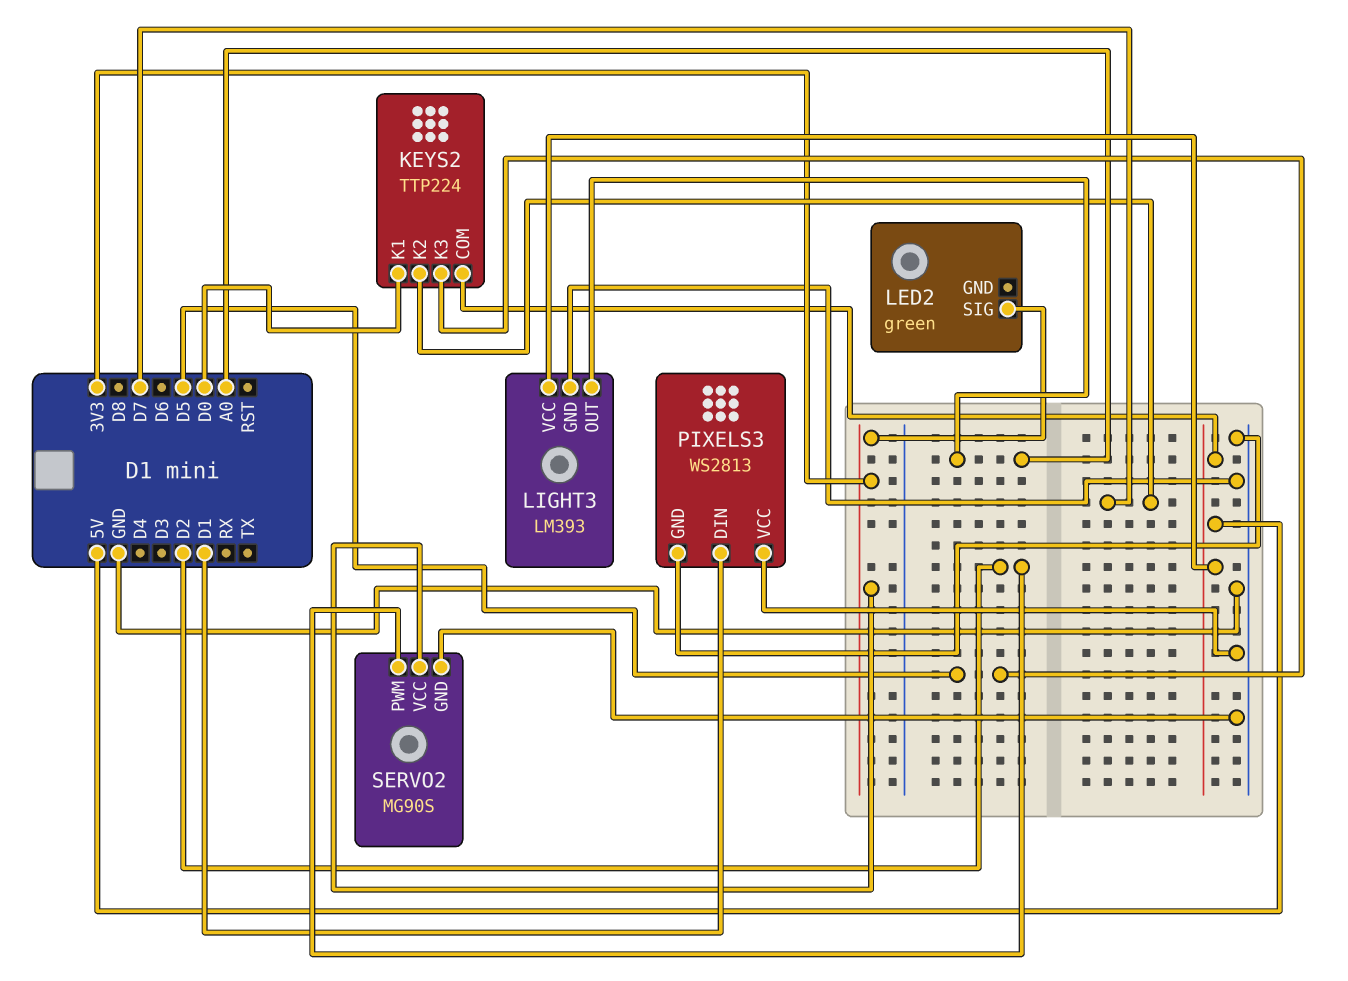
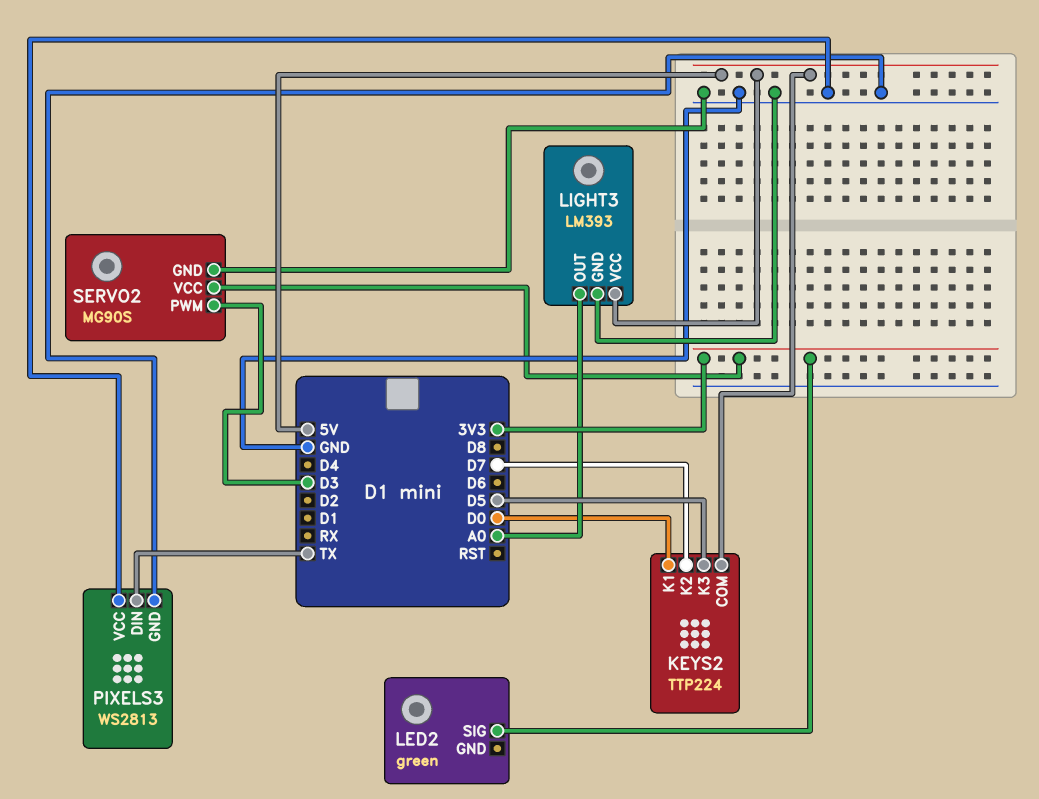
PIXELS3 pin DIN: D1 -> TX
SERVO2 pin PWM: D2 -> D3

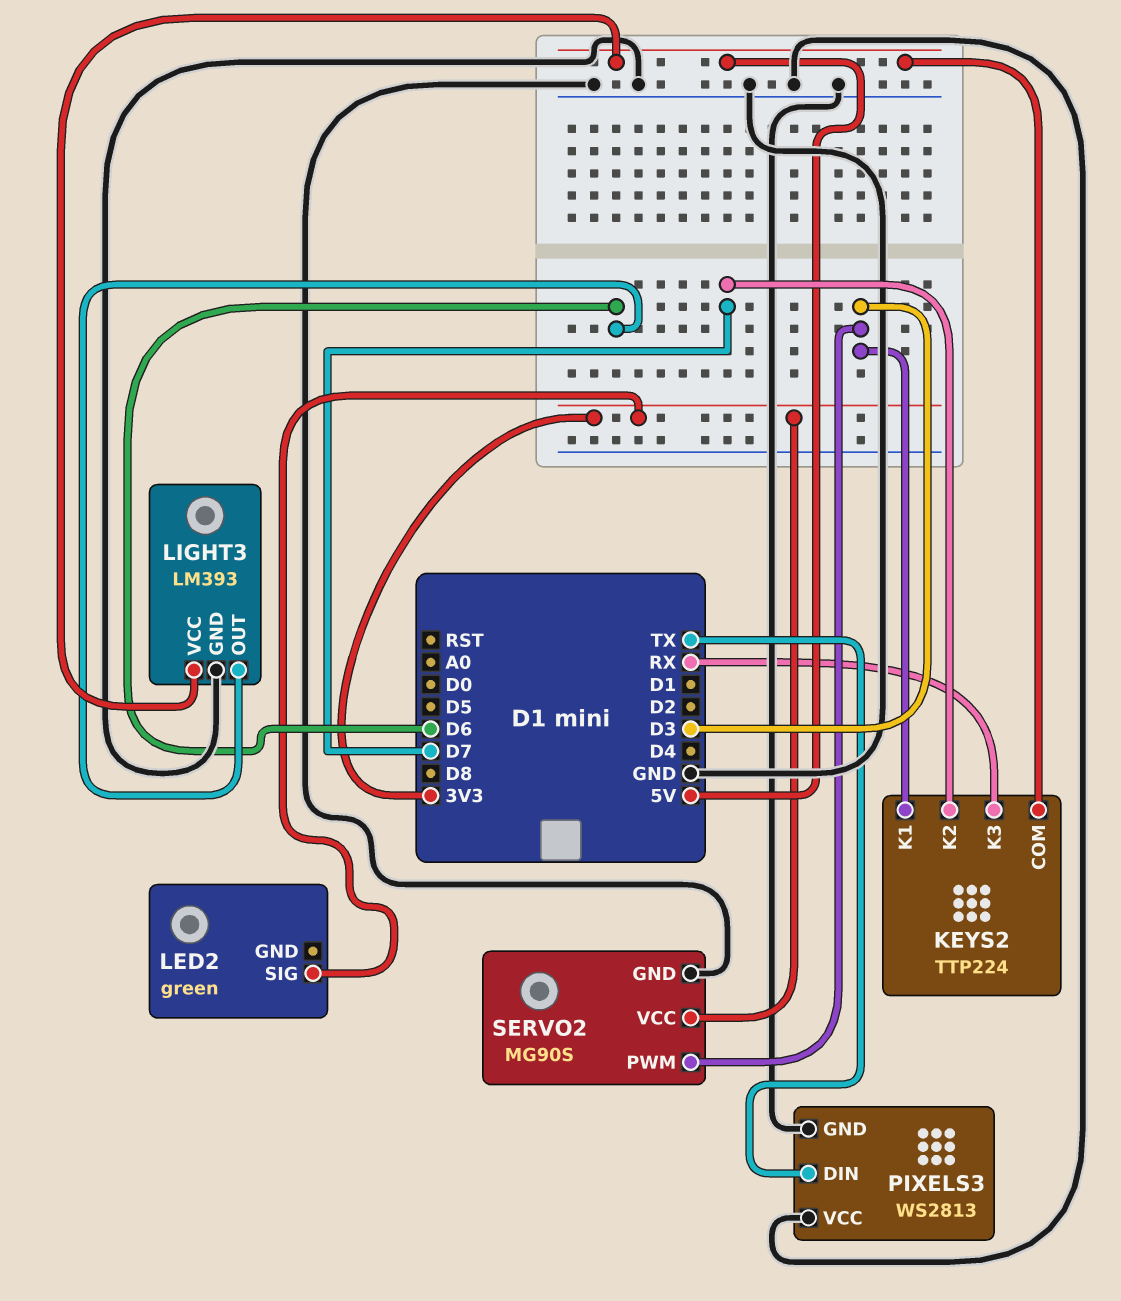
KEYS2 pin K1: D0 -> D3
KEYS2 pin K3: D5 -> RX
LIGHT3 pin OUT: A0 -> D6

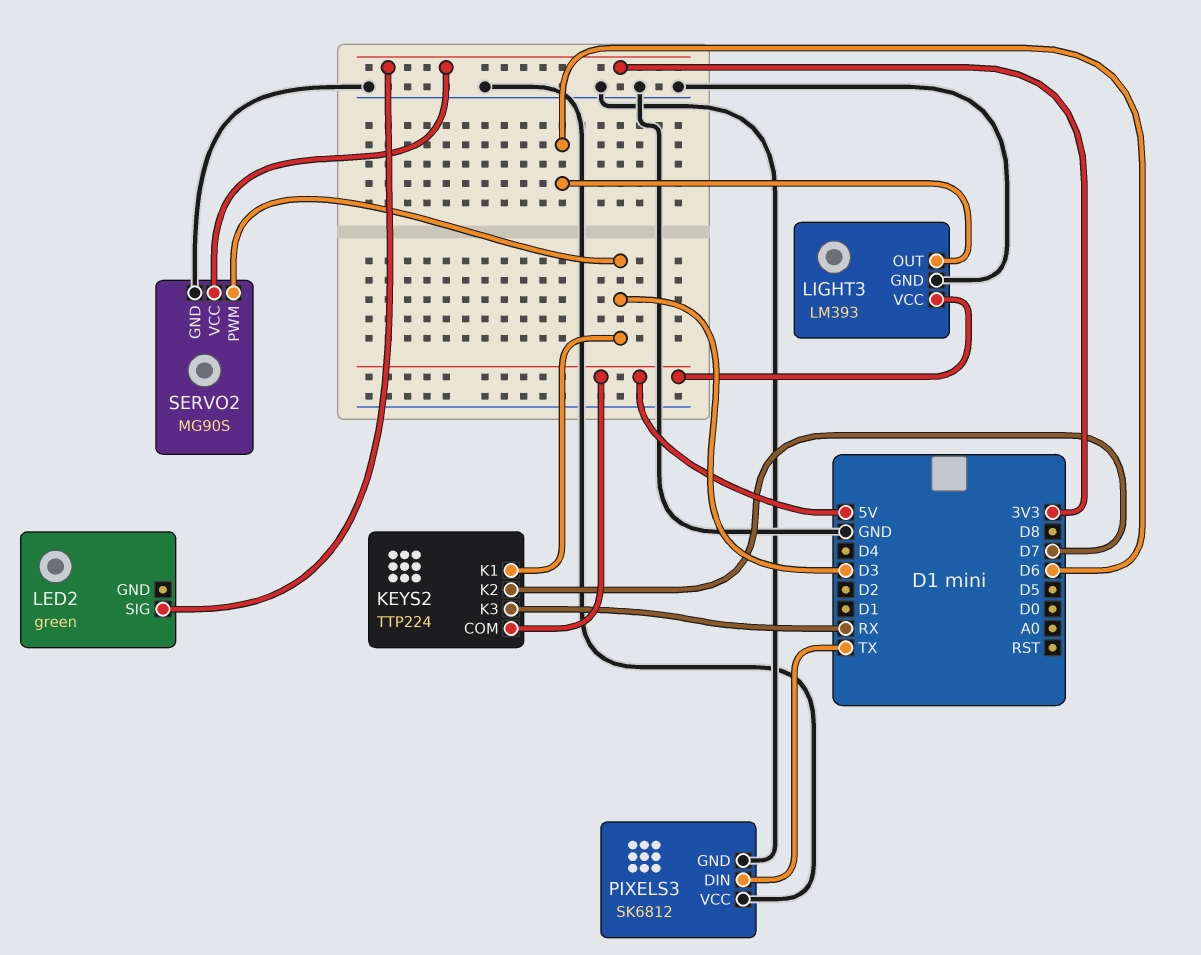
PIXELS3: WS2813 -> SK6812

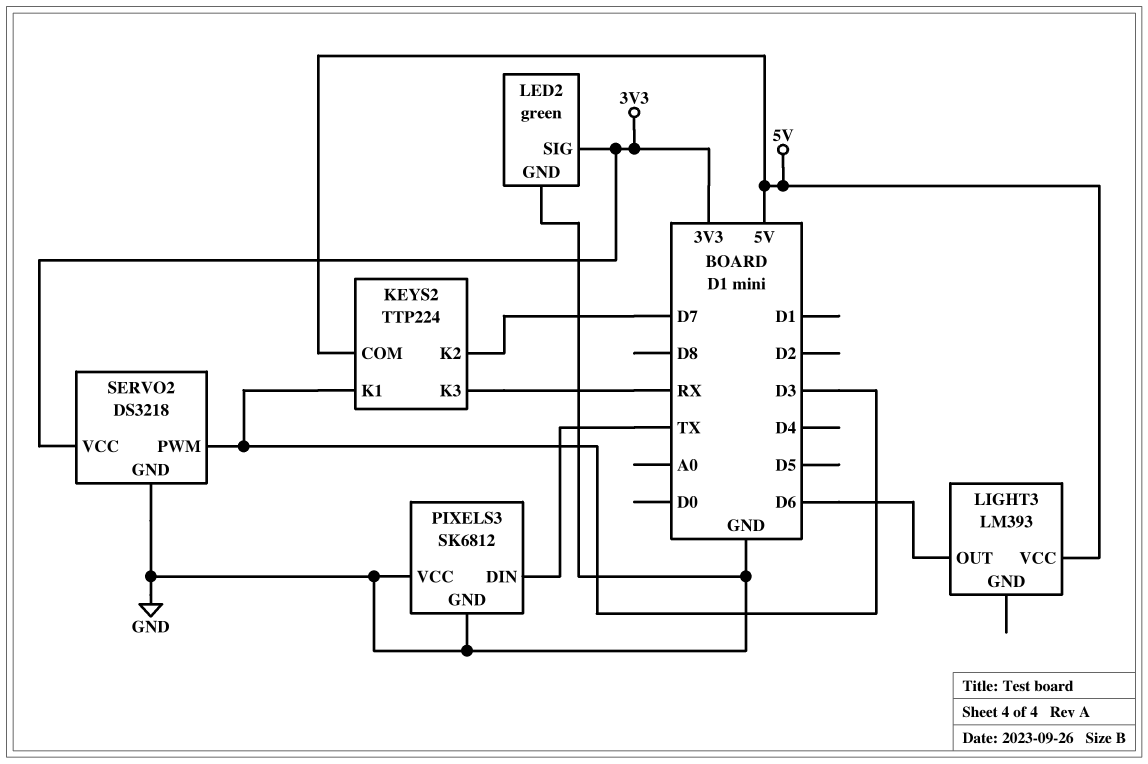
LED2 pin GND: none -> GND
LIGHT3 pin GND: GND -> none
SERVO2: MG90S -> DS3218

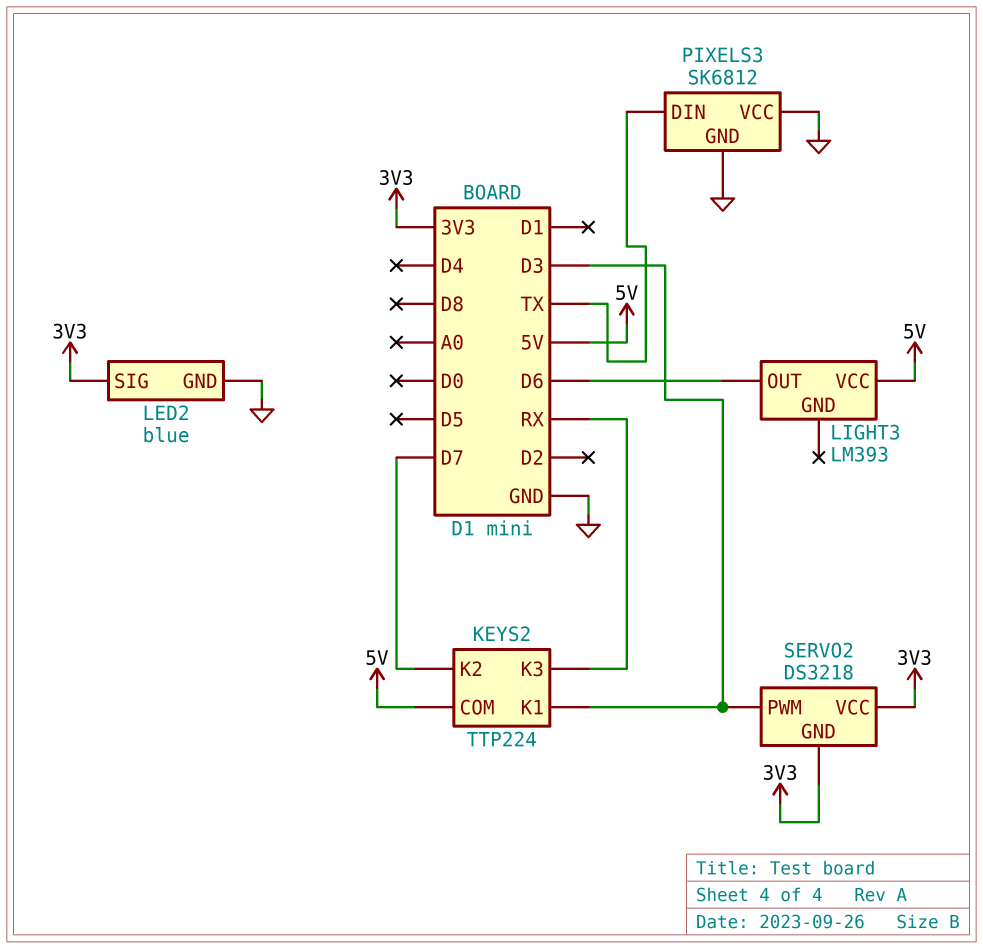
LED2: green -> blue
SERVO2 pin GND: GND -> 3V3

